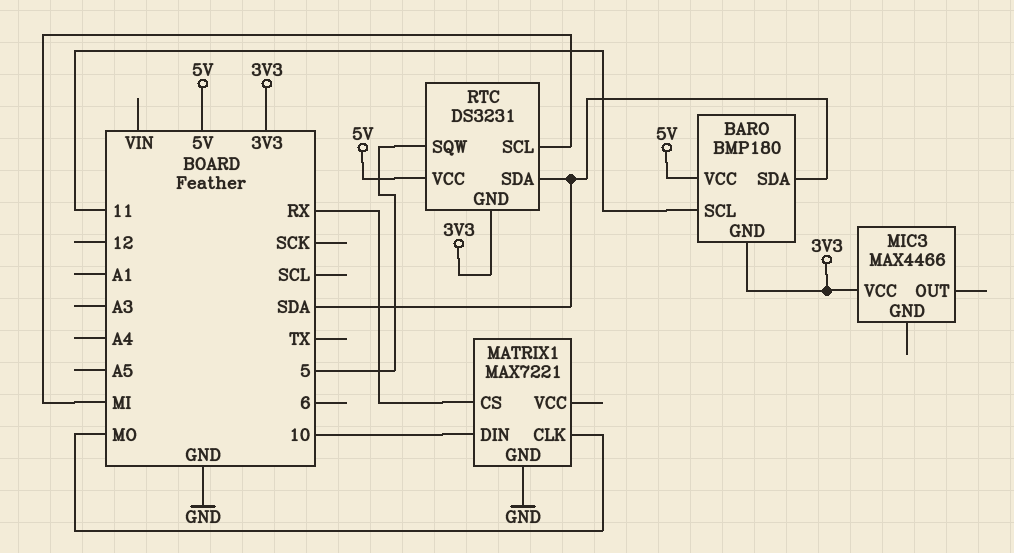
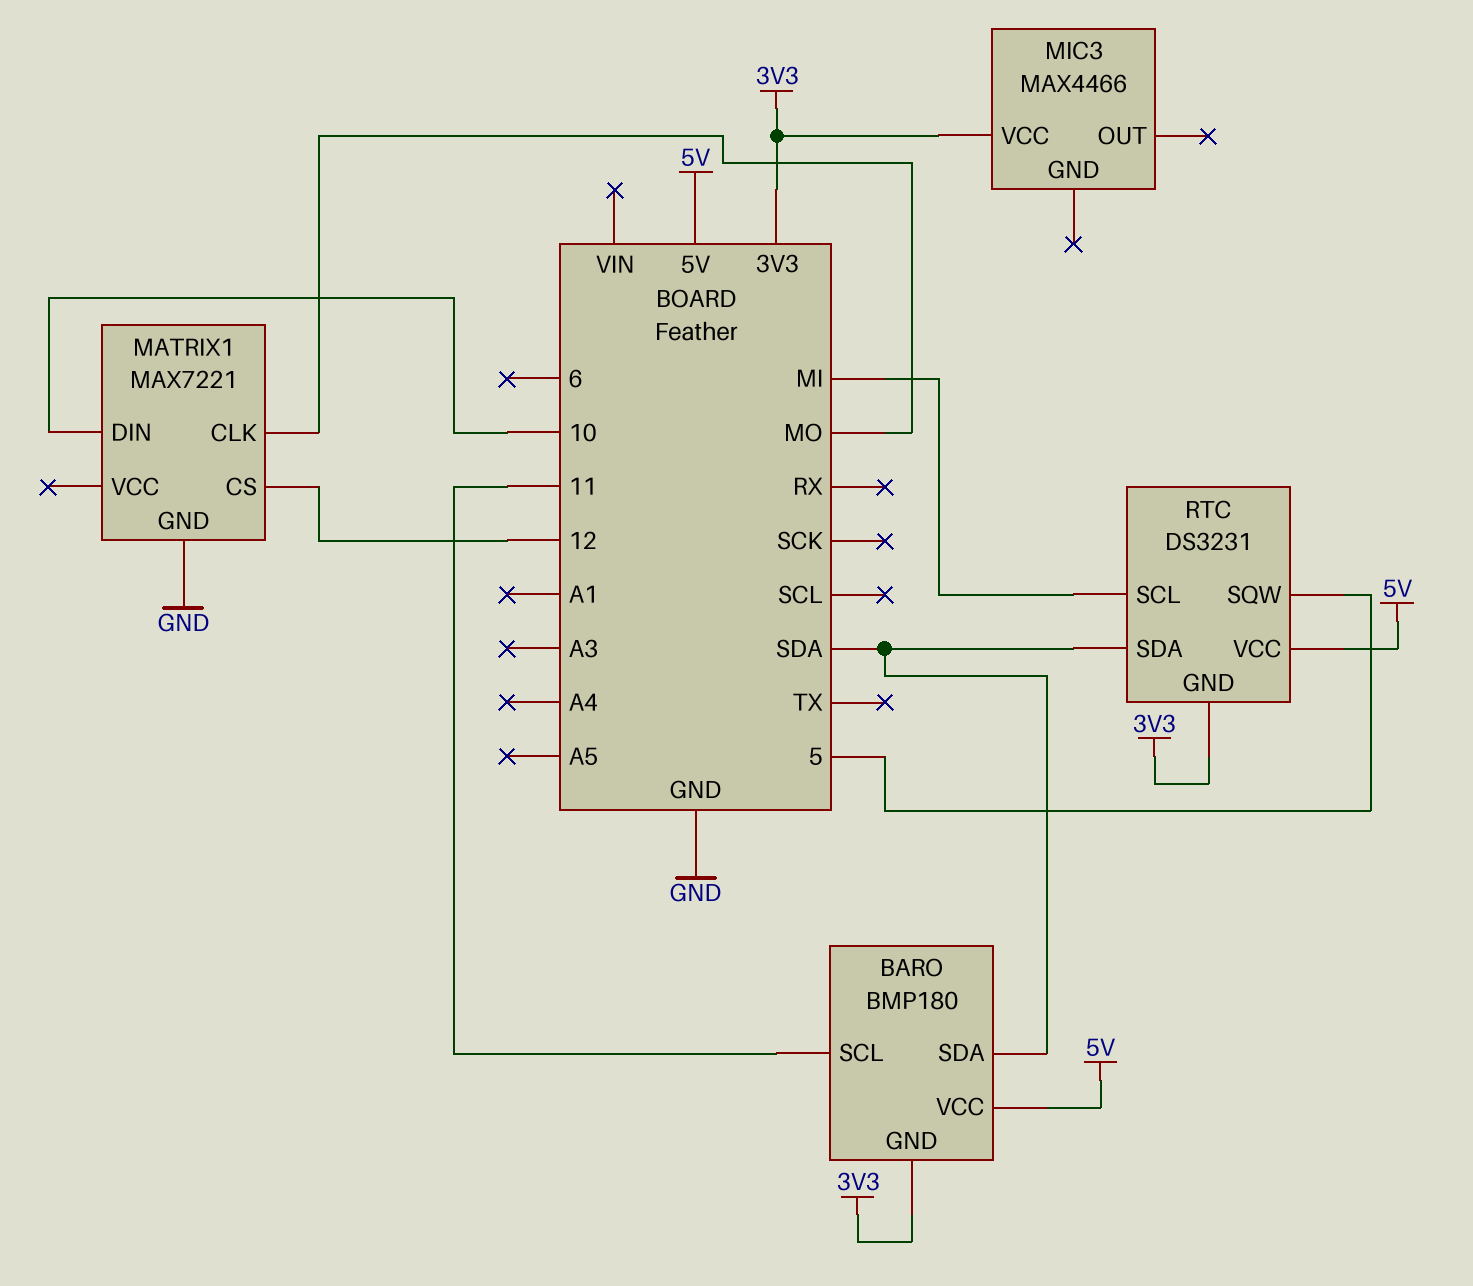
MATRIX1 pin CS: RX -> 12

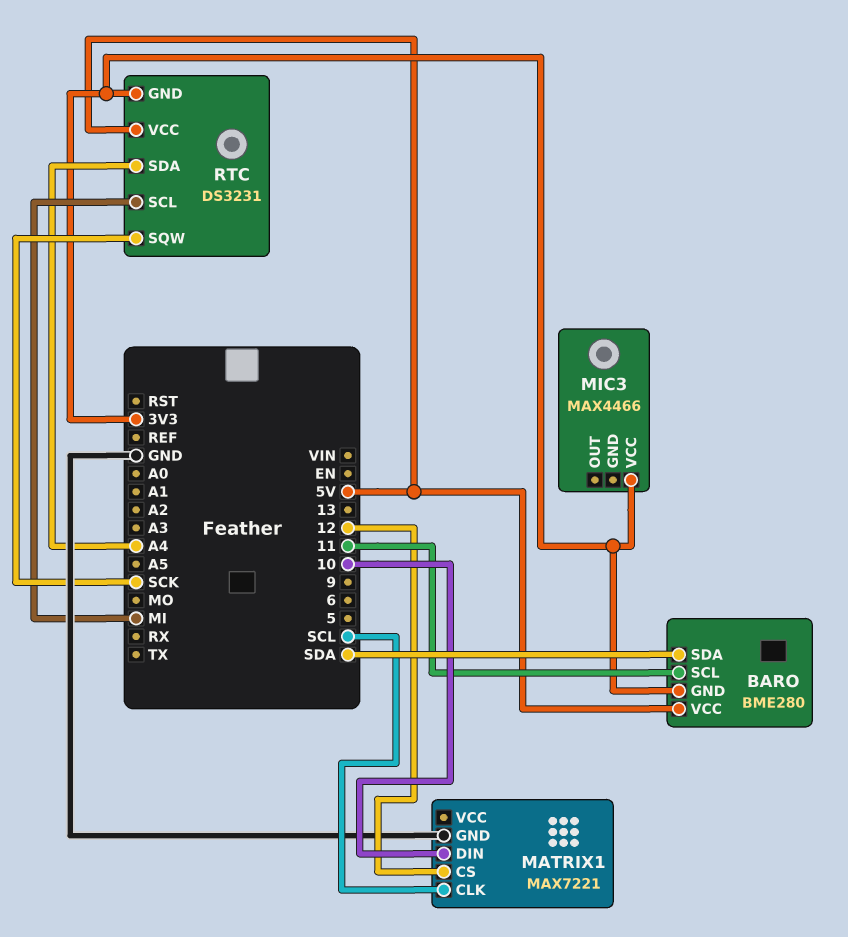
BARO: BMP180 -> BME280
MATRIX1 pin CLK: MO -> SCL
RTC pin SDA: SDA -> A4
RTC pin SQW: 5 -> SCK

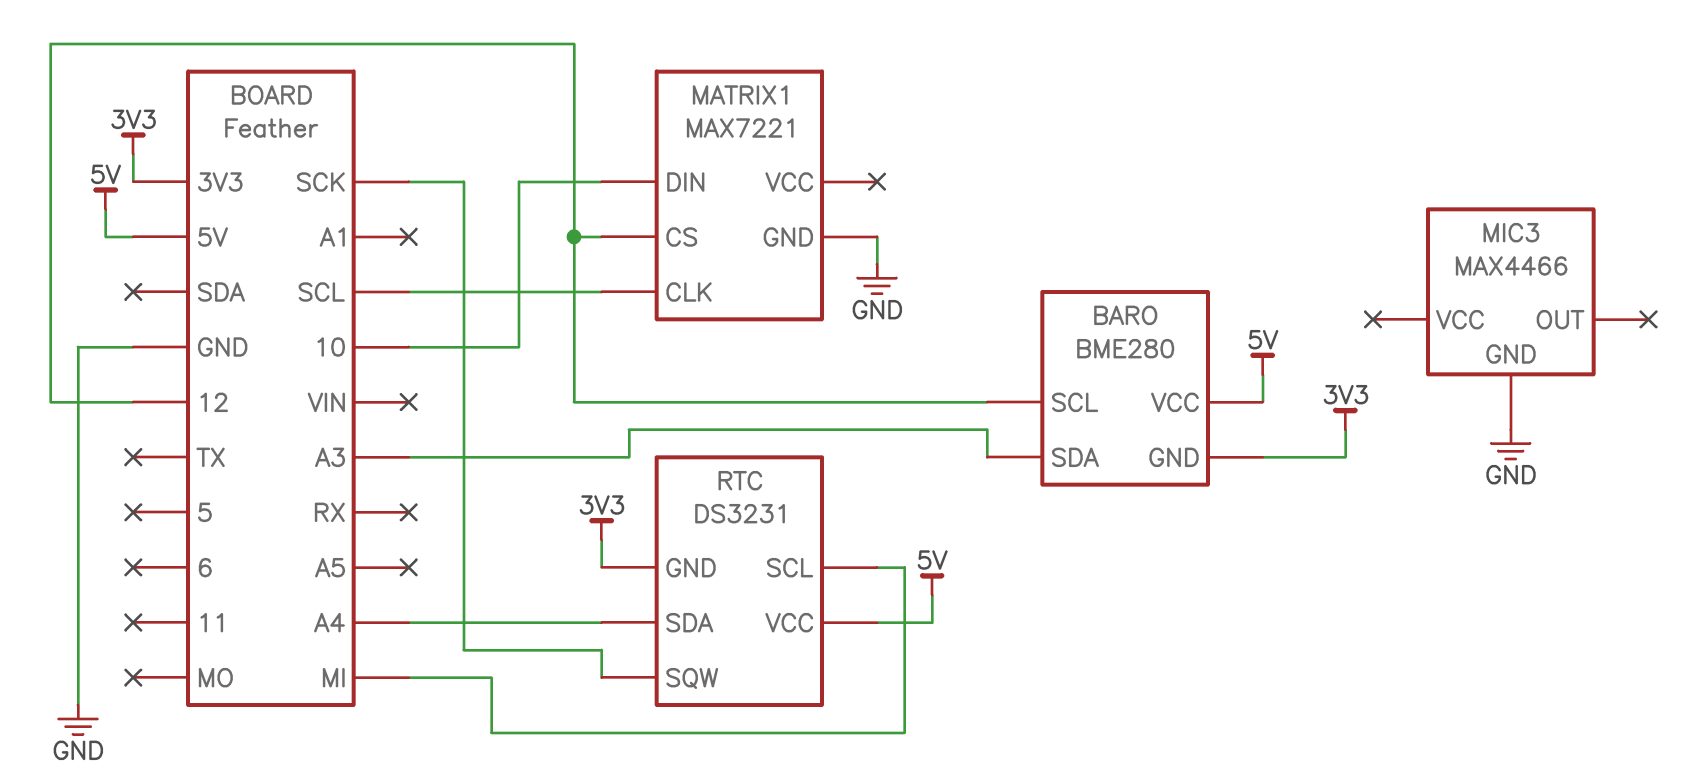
BARO pin SCL: 11 -> 12
BARO pin SDA: SDA -> A3
MIC3 pin GND: none -> GND
MIC3 pin VCC: 3V3 -> none

